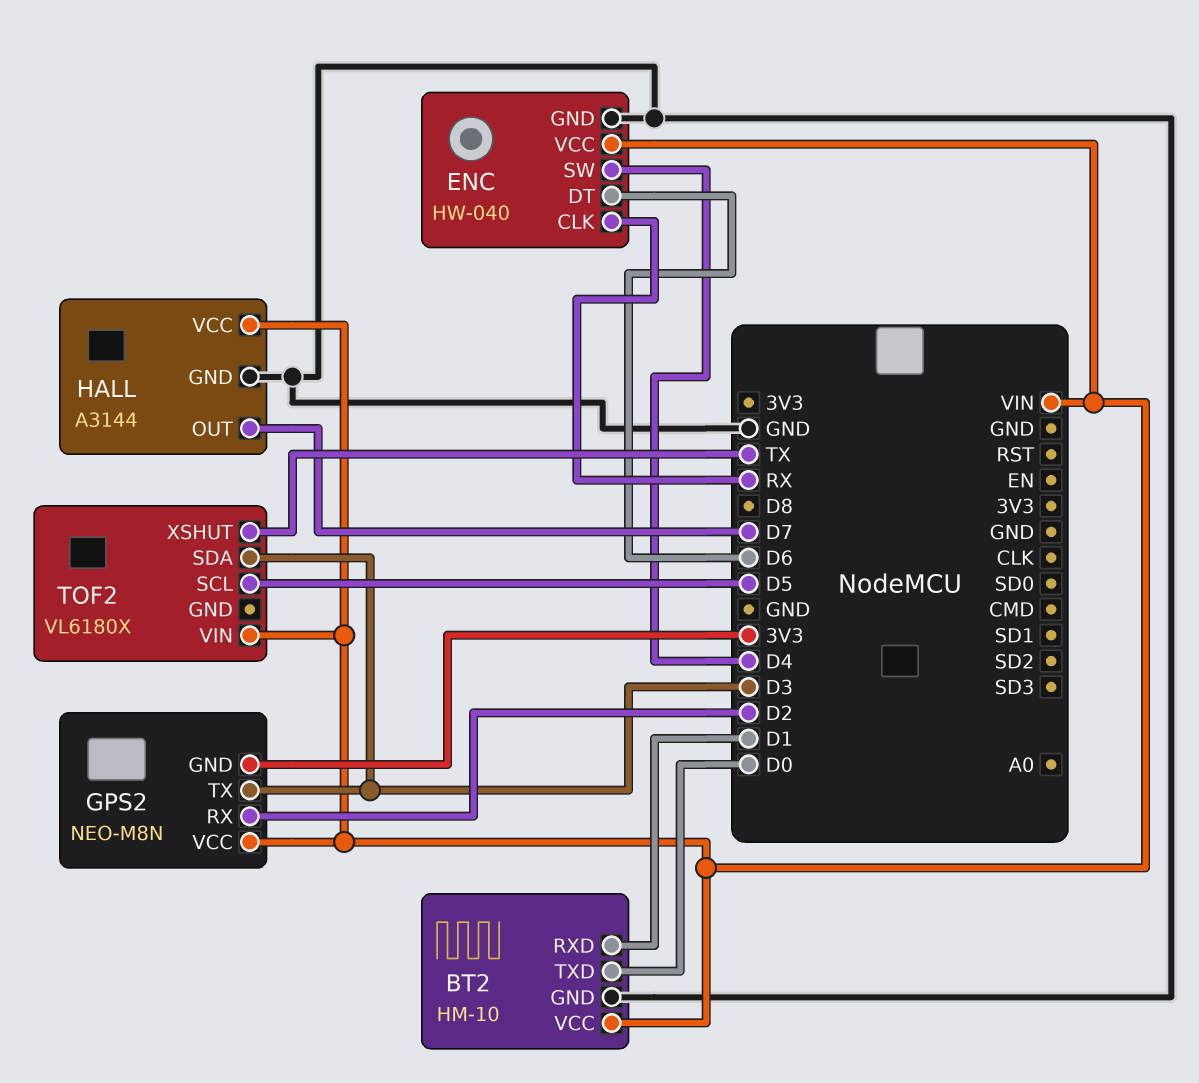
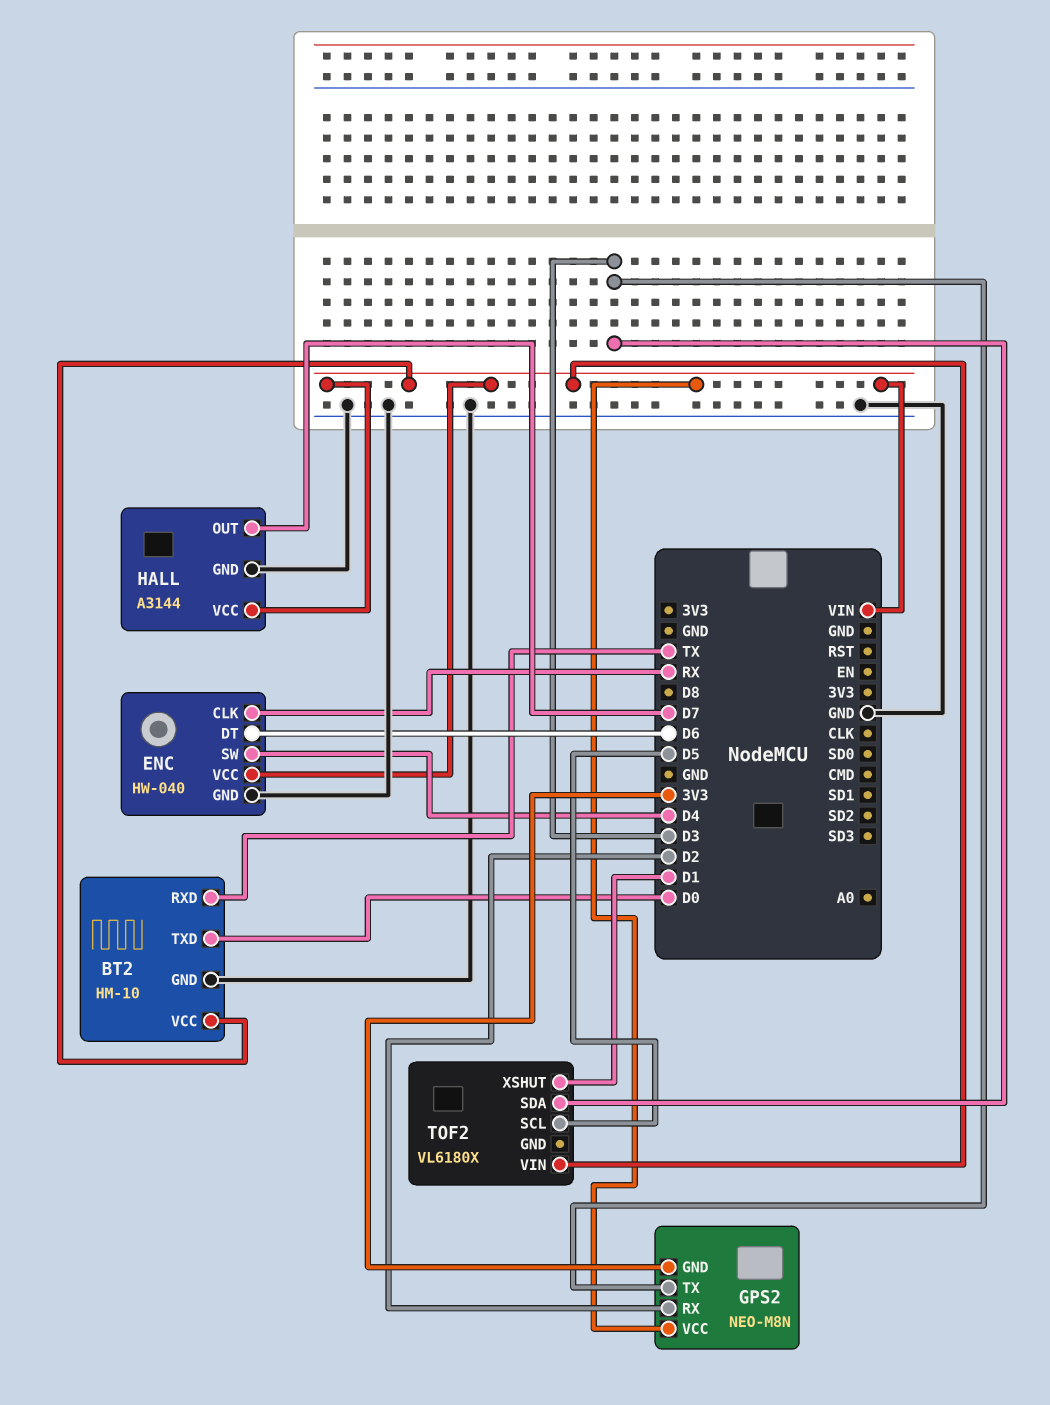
BT2 pin RXD: D1 -> TX
TOF2 pin XSHUT: TX -> D1

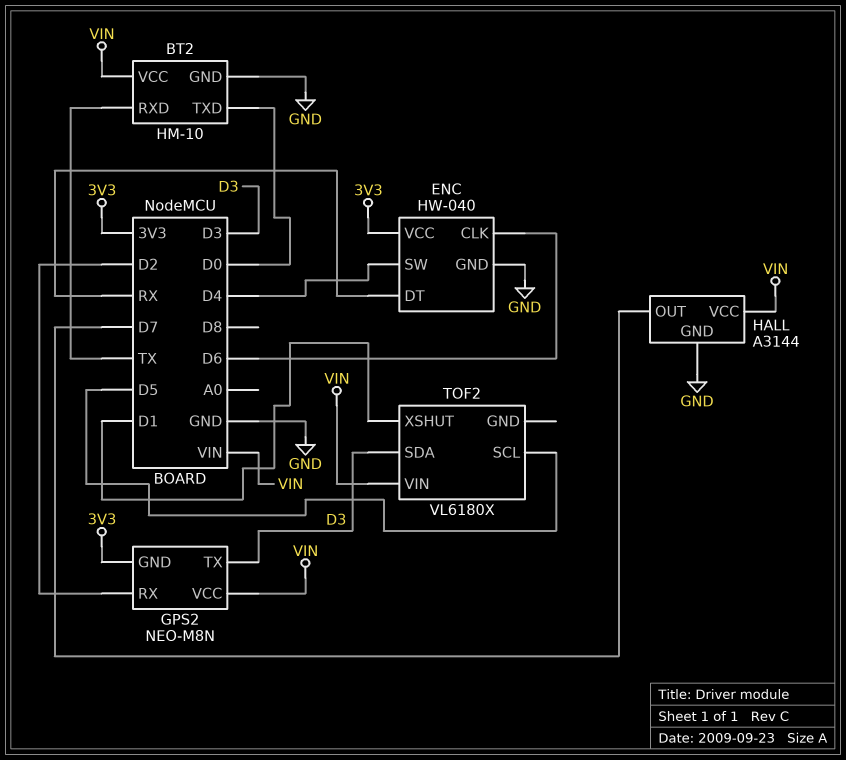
ENC pin CLK: RX -> D6
ENC pin DT: D6 -> RX
ENC pin VCC: VIN -> 3V3

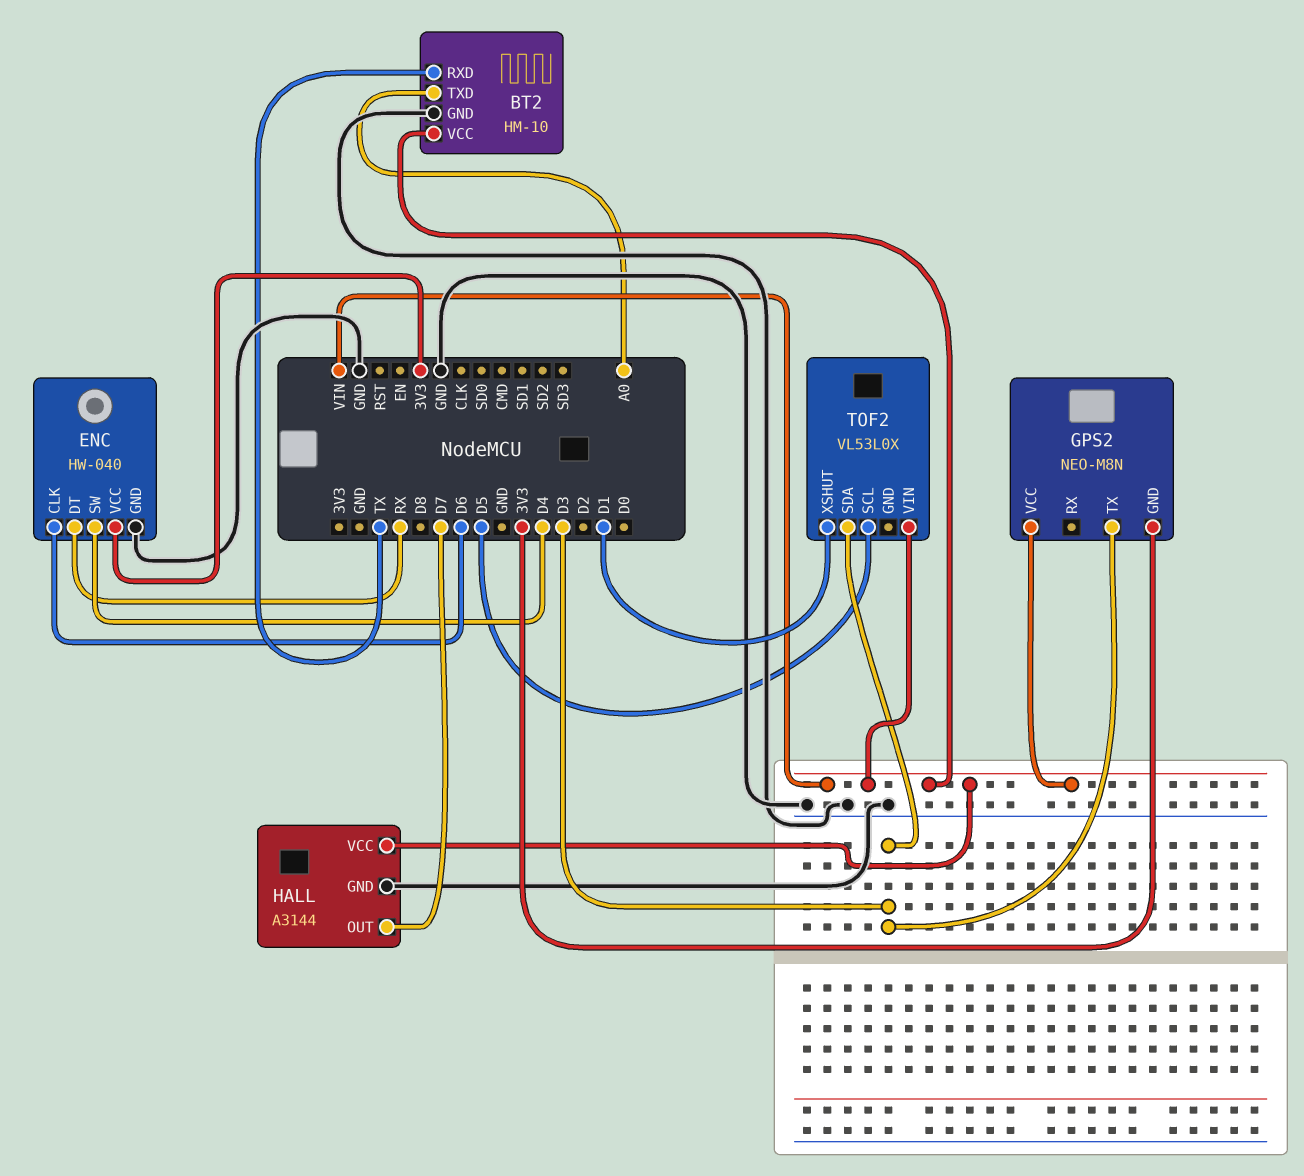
BT2 pin TXD: D0 -> A0
GPS2 pin RX: D2 -> none
TOF2: VL6180X -> VL53L0X

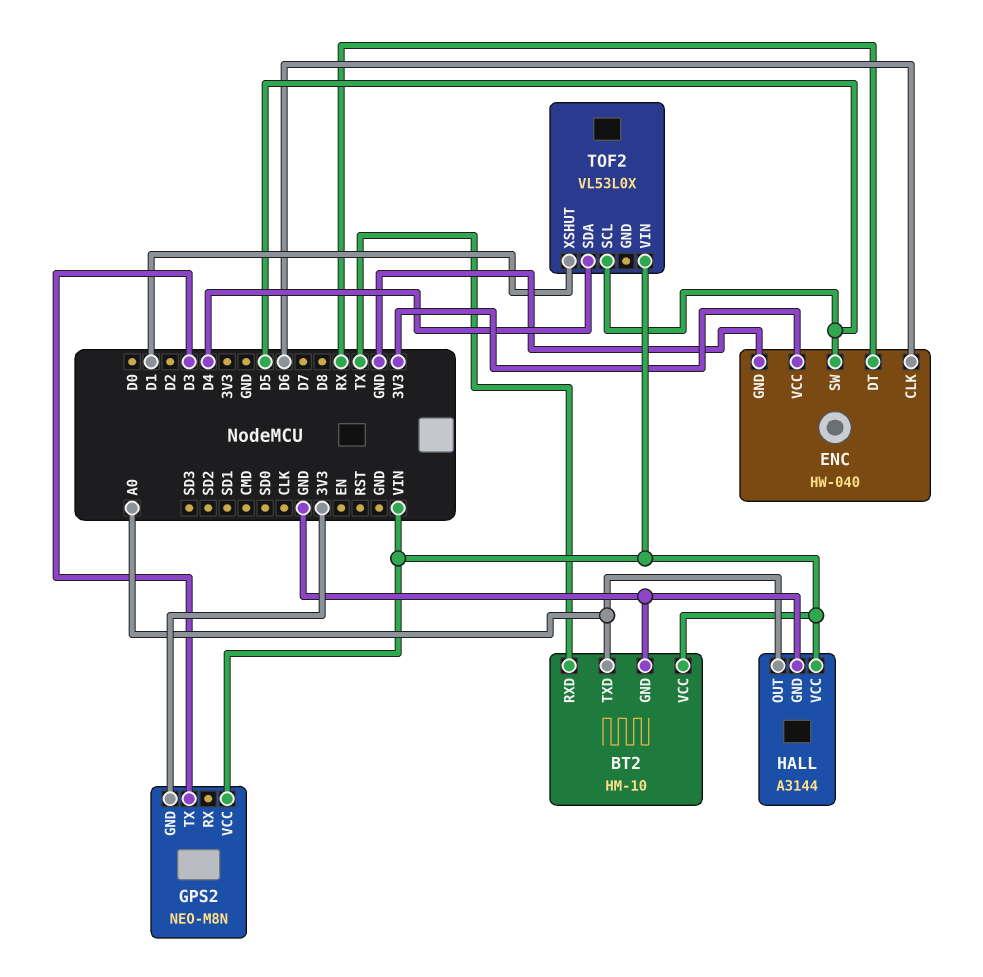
ENC pin SW: D4 -> D5
HALL pin OUT: D7 -> A0
TOF2 pin SDA: D3 -> D4

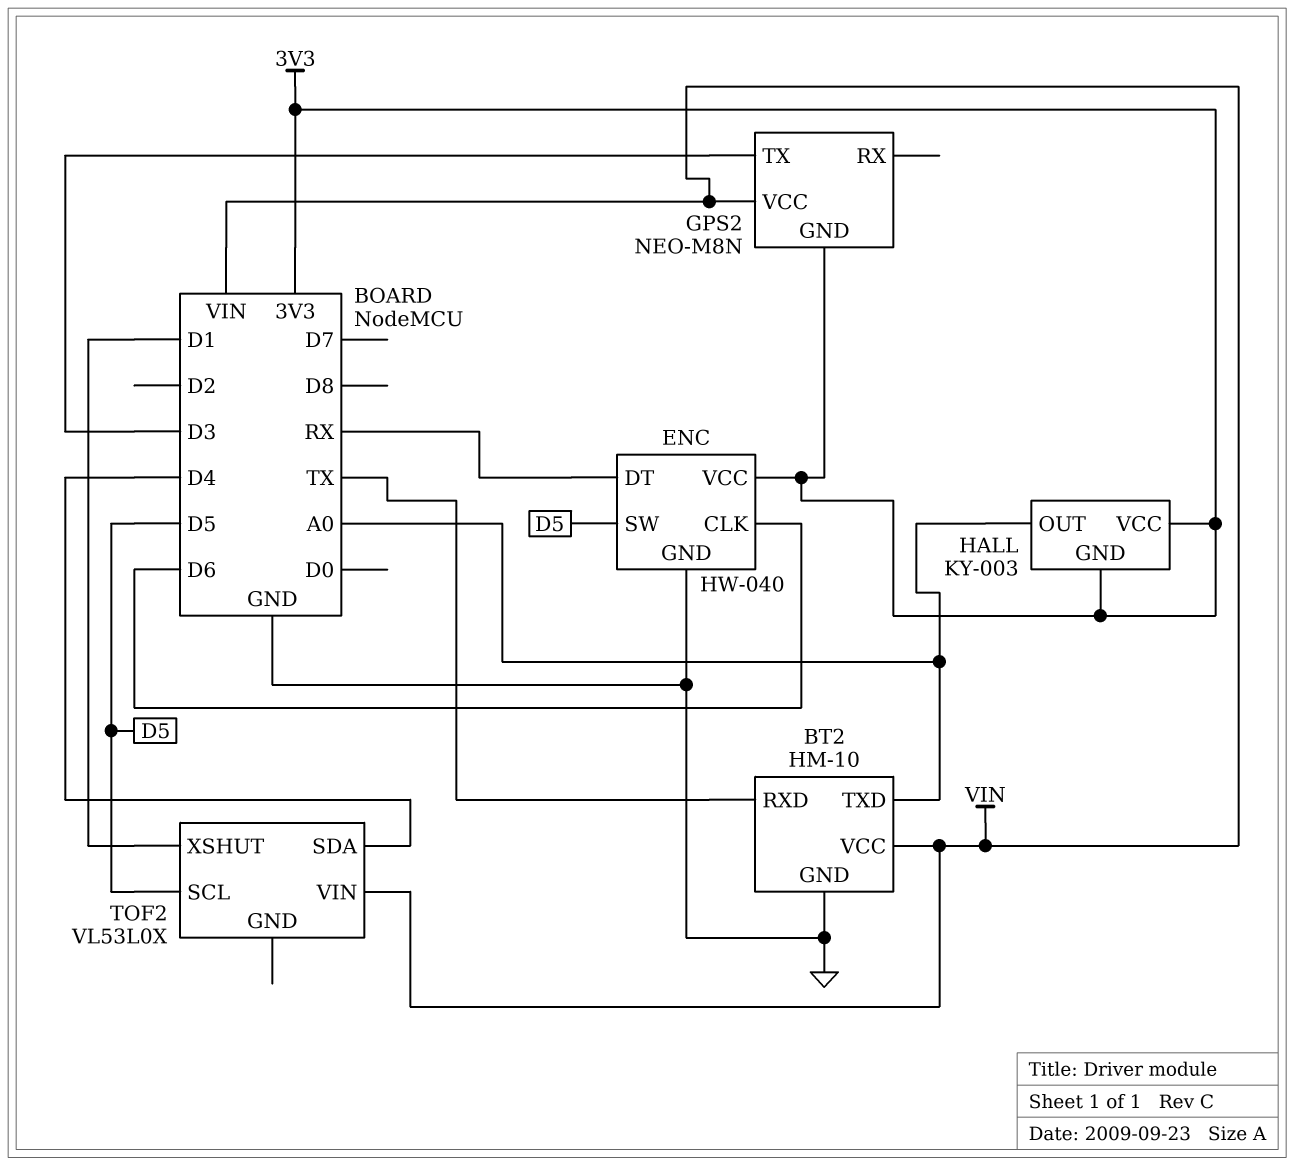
HALL: A3144 -> KY-003
HALL pin GND: GND -> 3V3
HALL pin VCC: VIN -> 3V3

